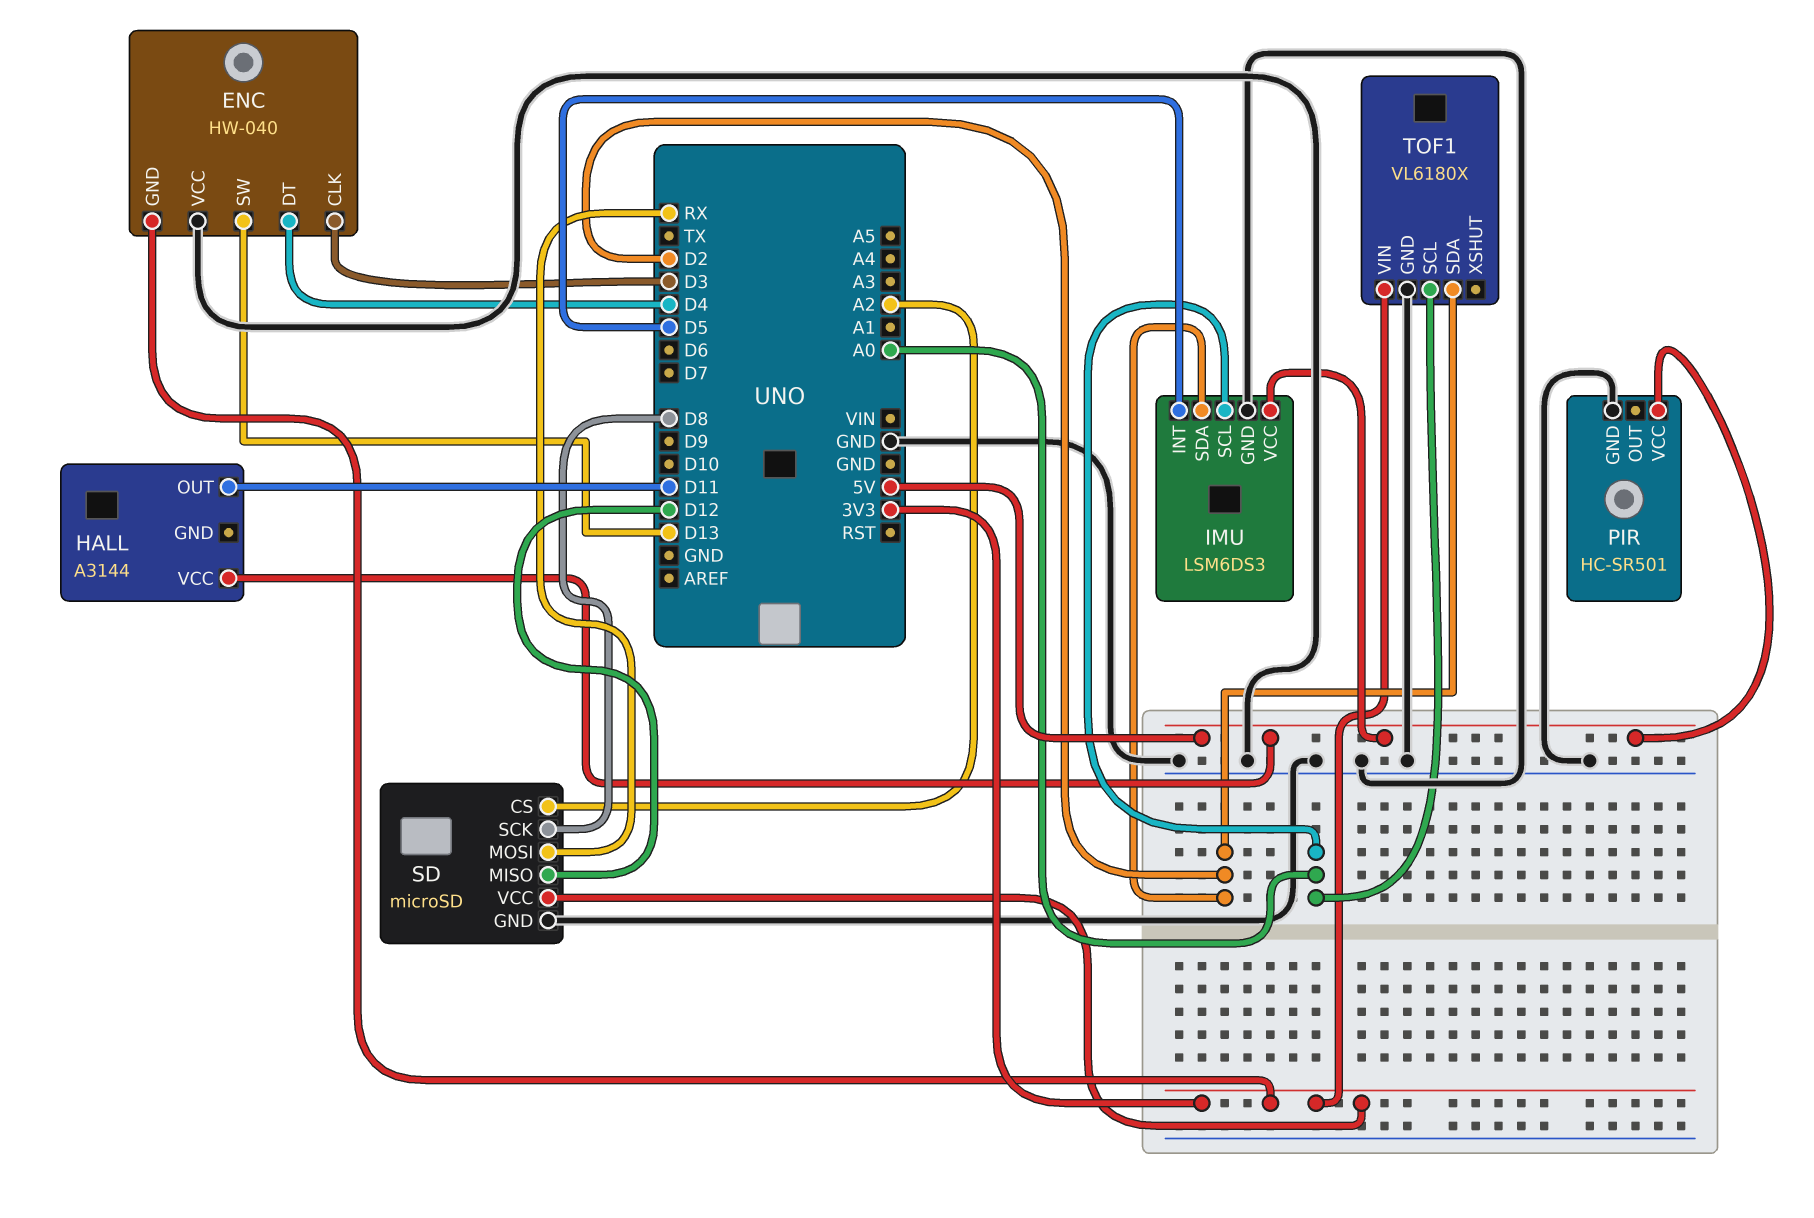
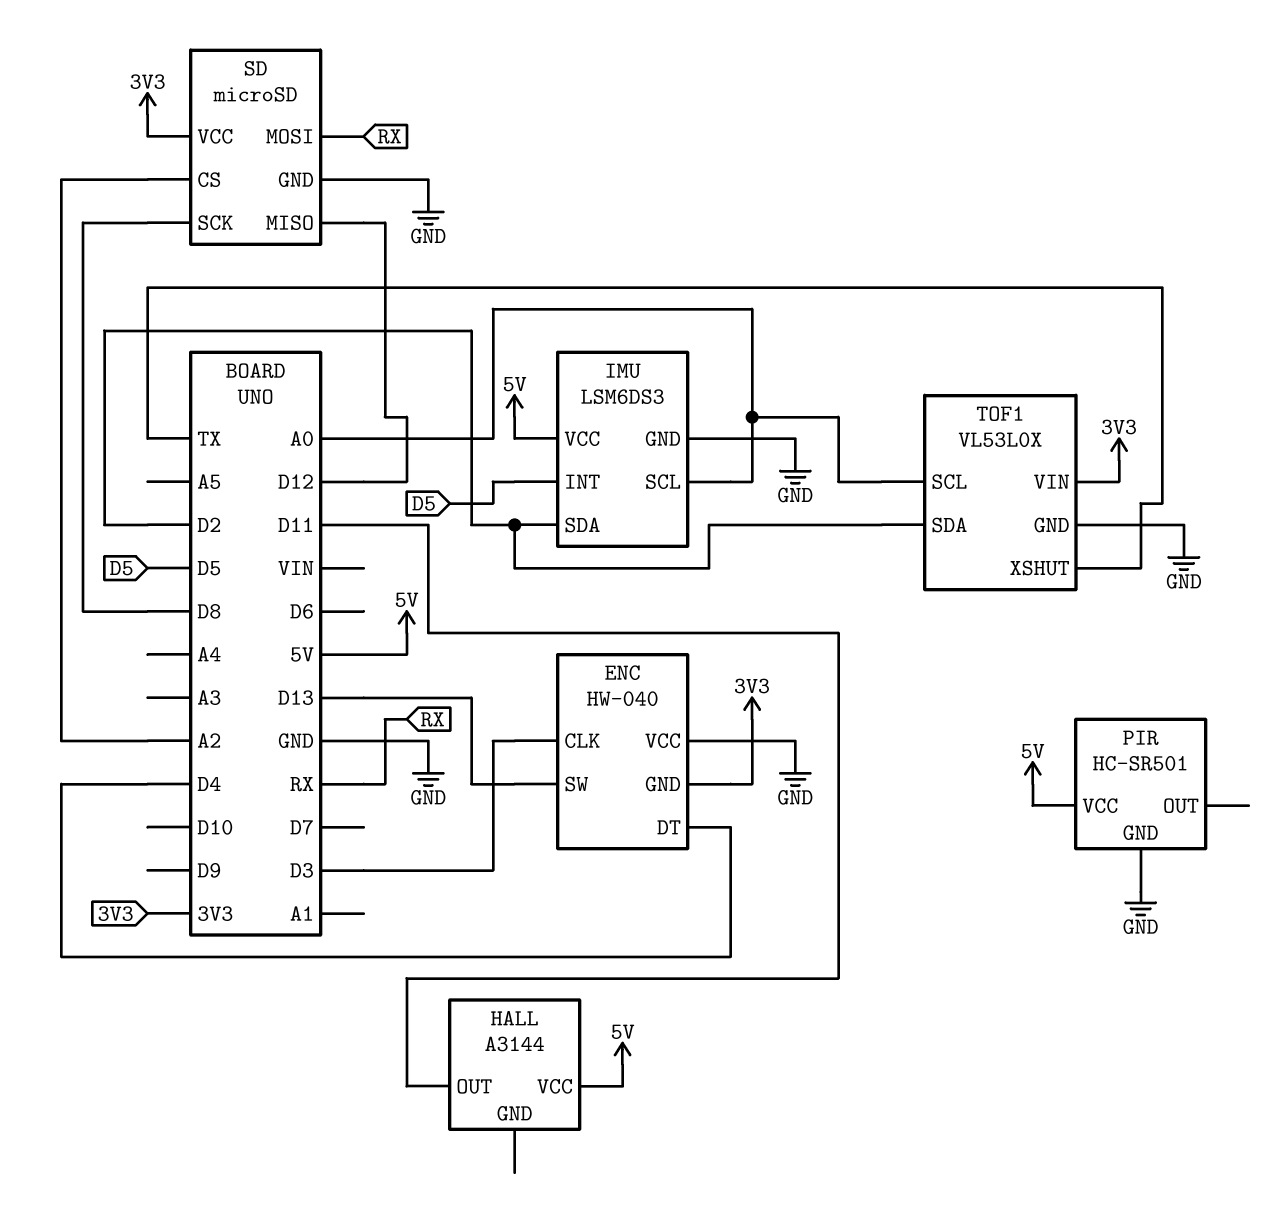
TOF1: VL6180X -> VL53L0X
TOF1 pin XSHUT: none -> TX

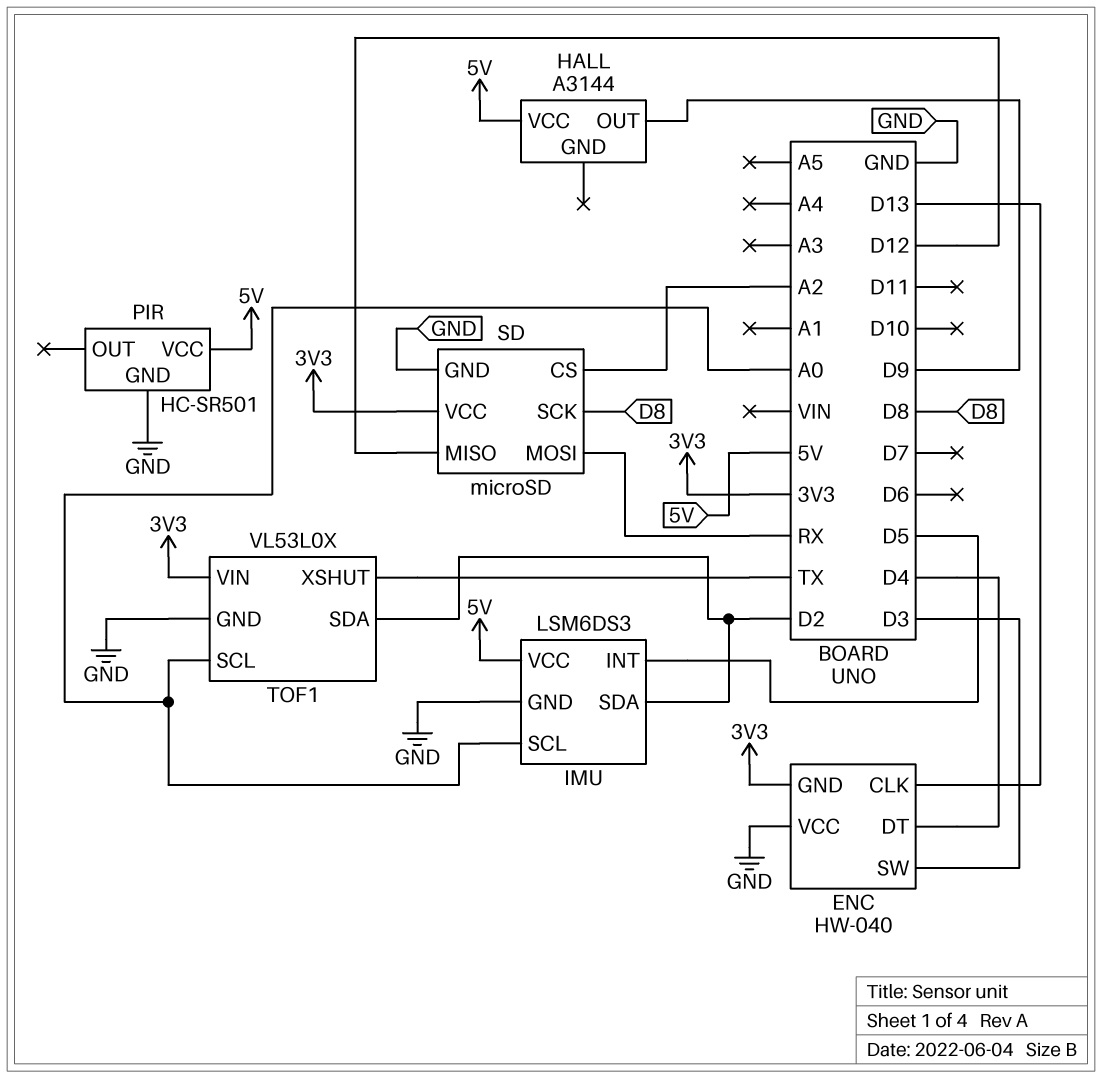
ENC pin CLK: D3 -> D13
ENC pin SW: D13 -> D3
HALL pin OUT: D11 -> D9

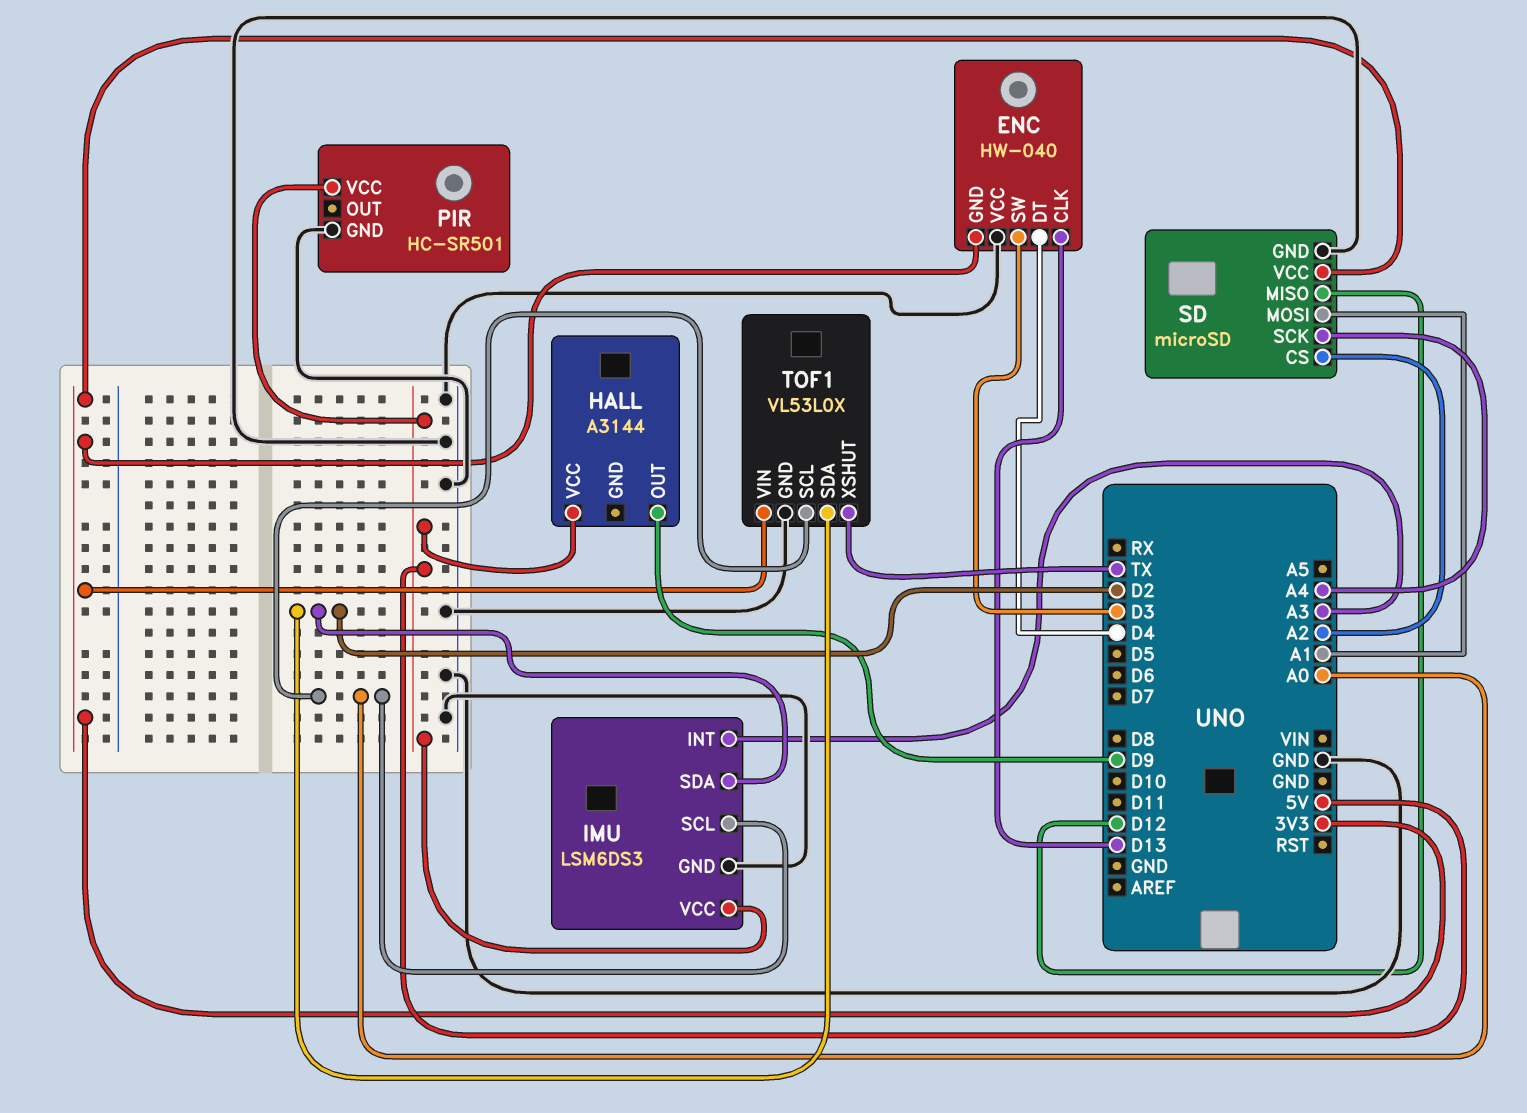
IMU pin INT: D5 -> A3
SD pin MOSI: RX -> A1
SD pin SCK: D8 -> A4

